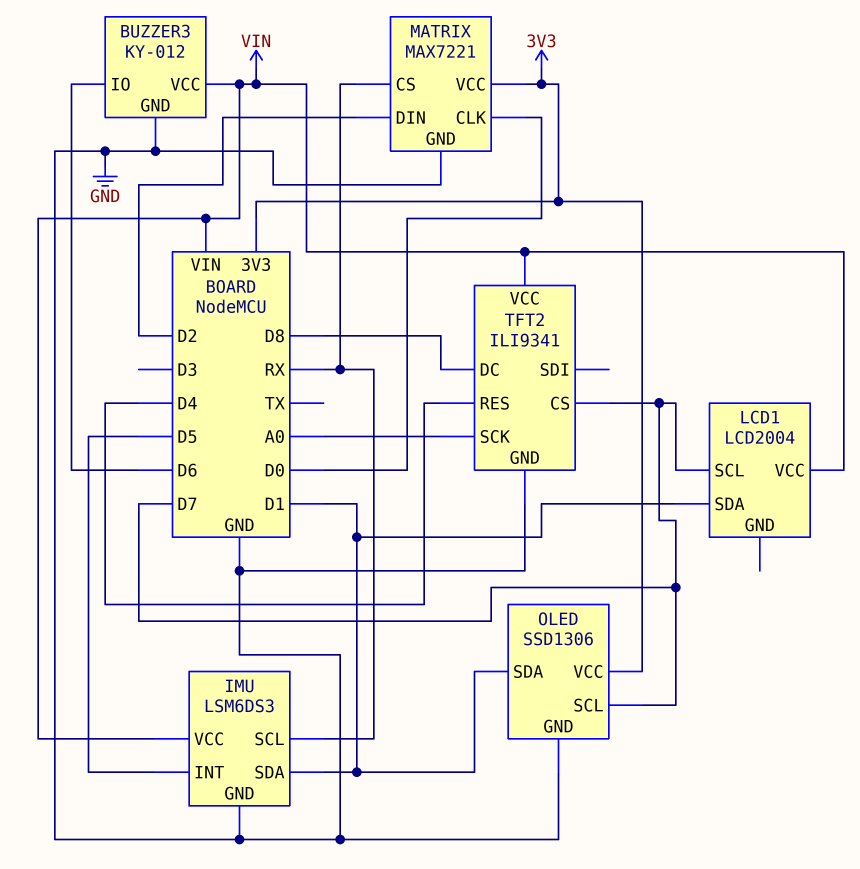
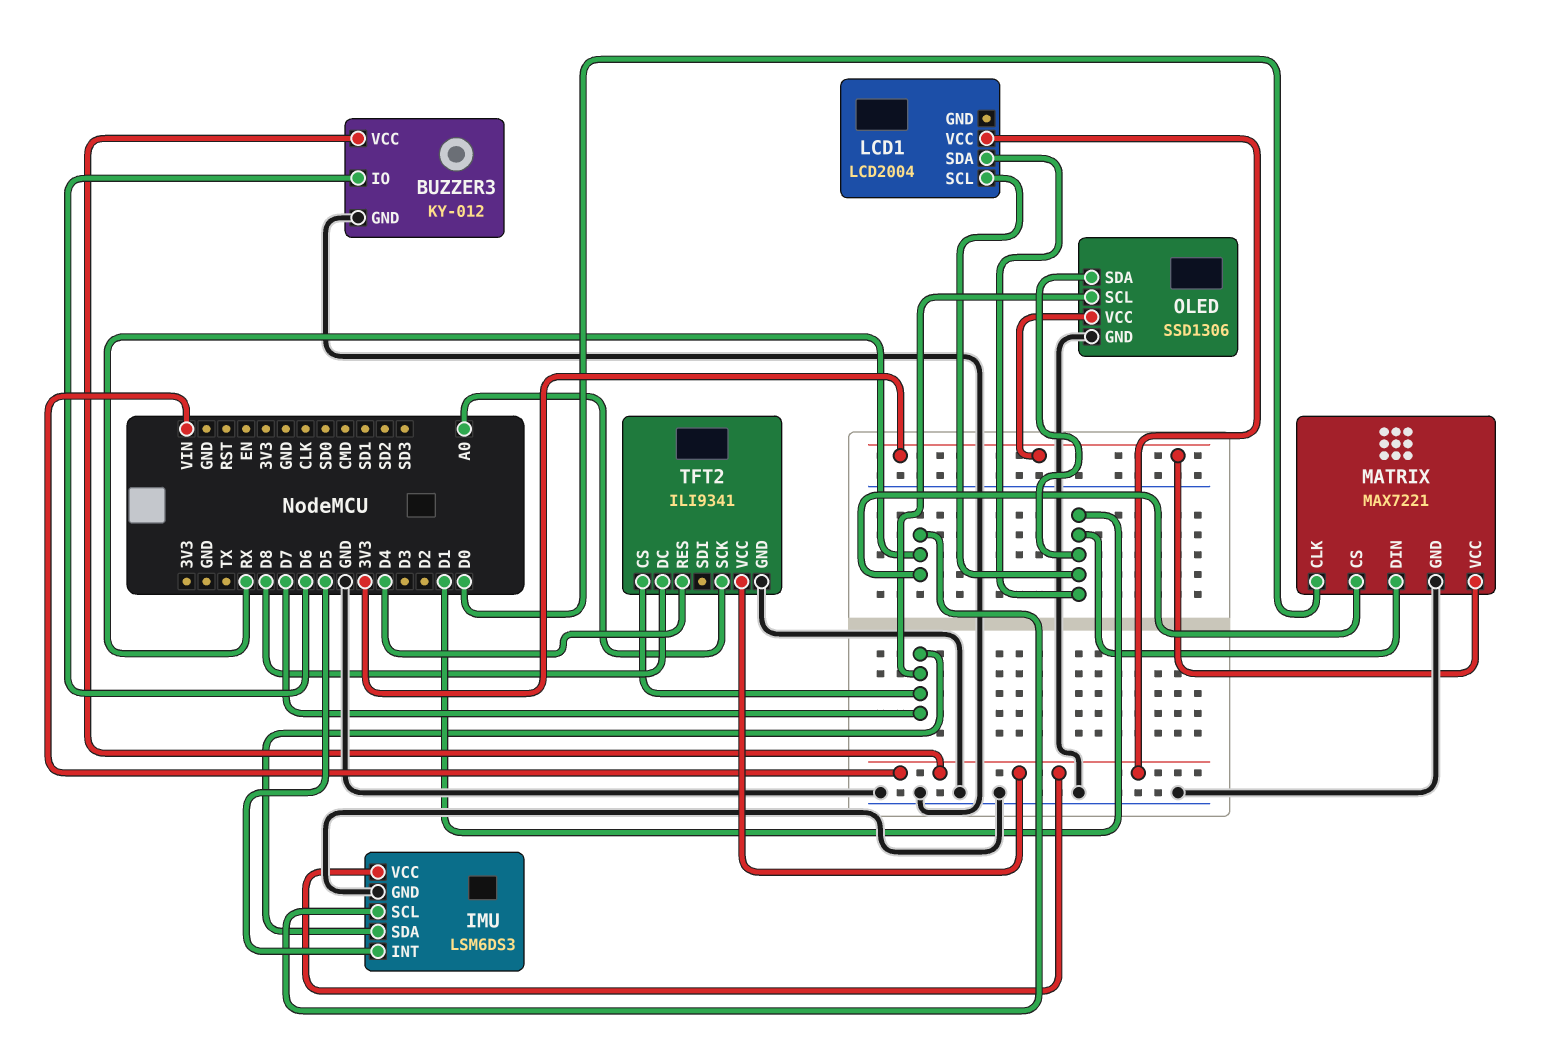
IMU pin SDA: D1 -> D7
LCD1 pin SCL: D7 -> D1
MATRIX pin DIN: D2 -> D1

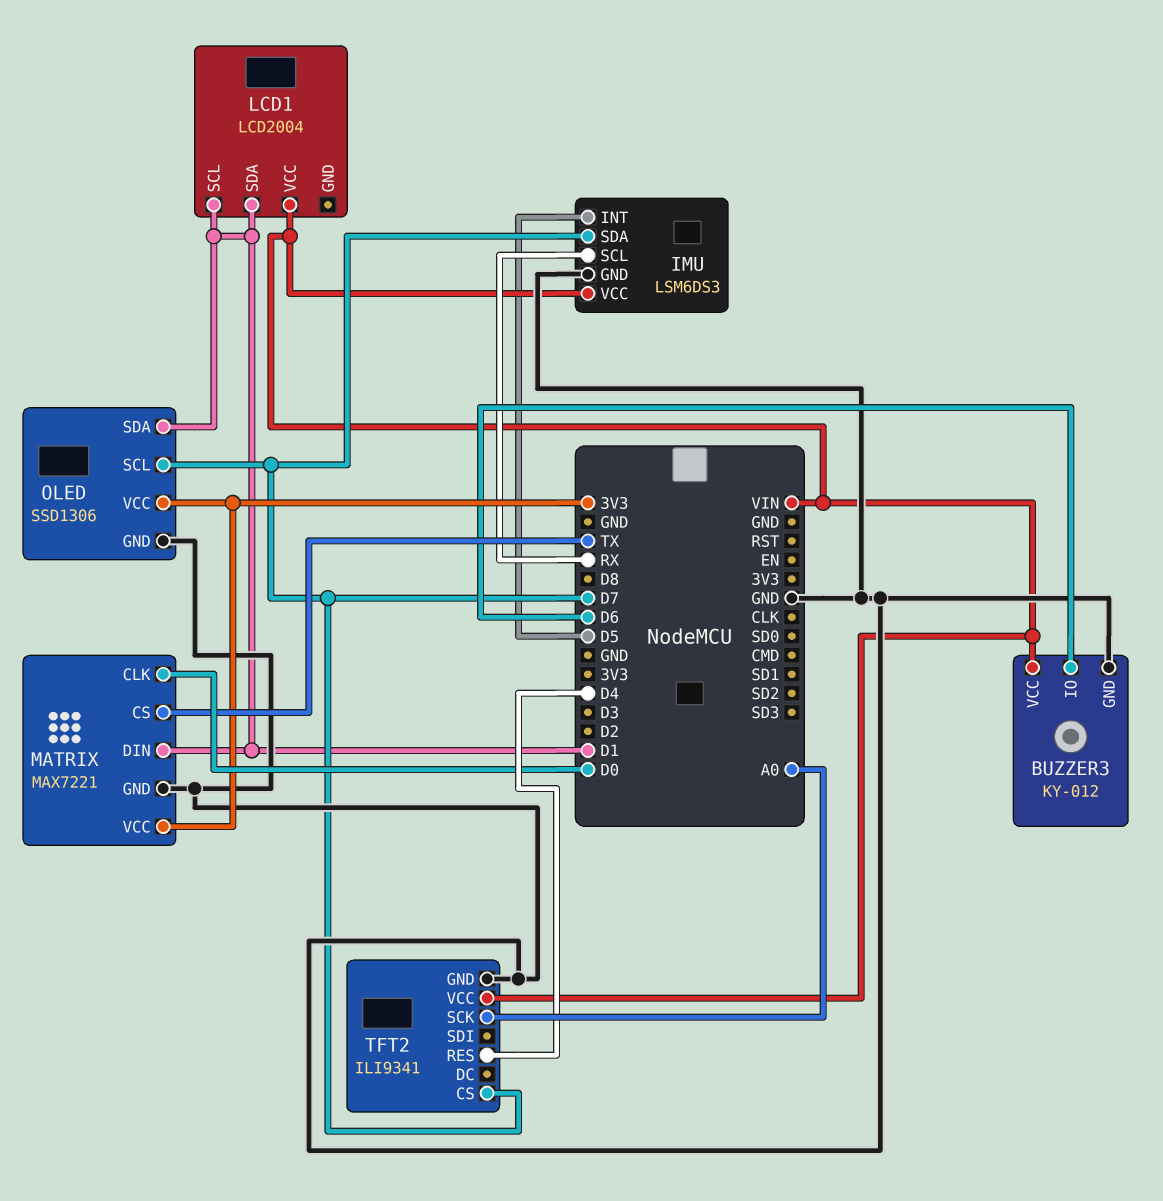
MATRIX pin CS: RX -> TX
TFT2 pin DC: D8 -> none

